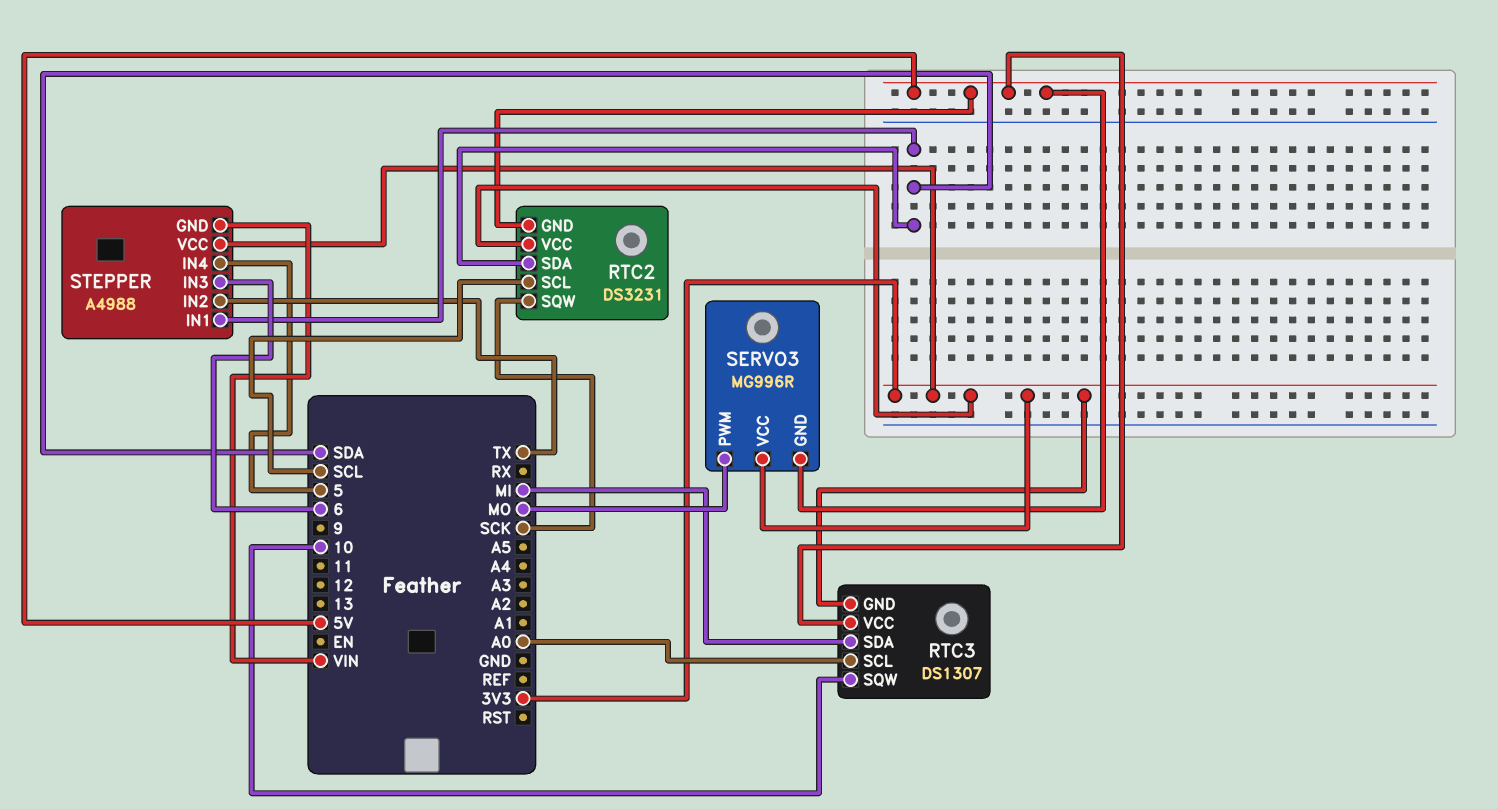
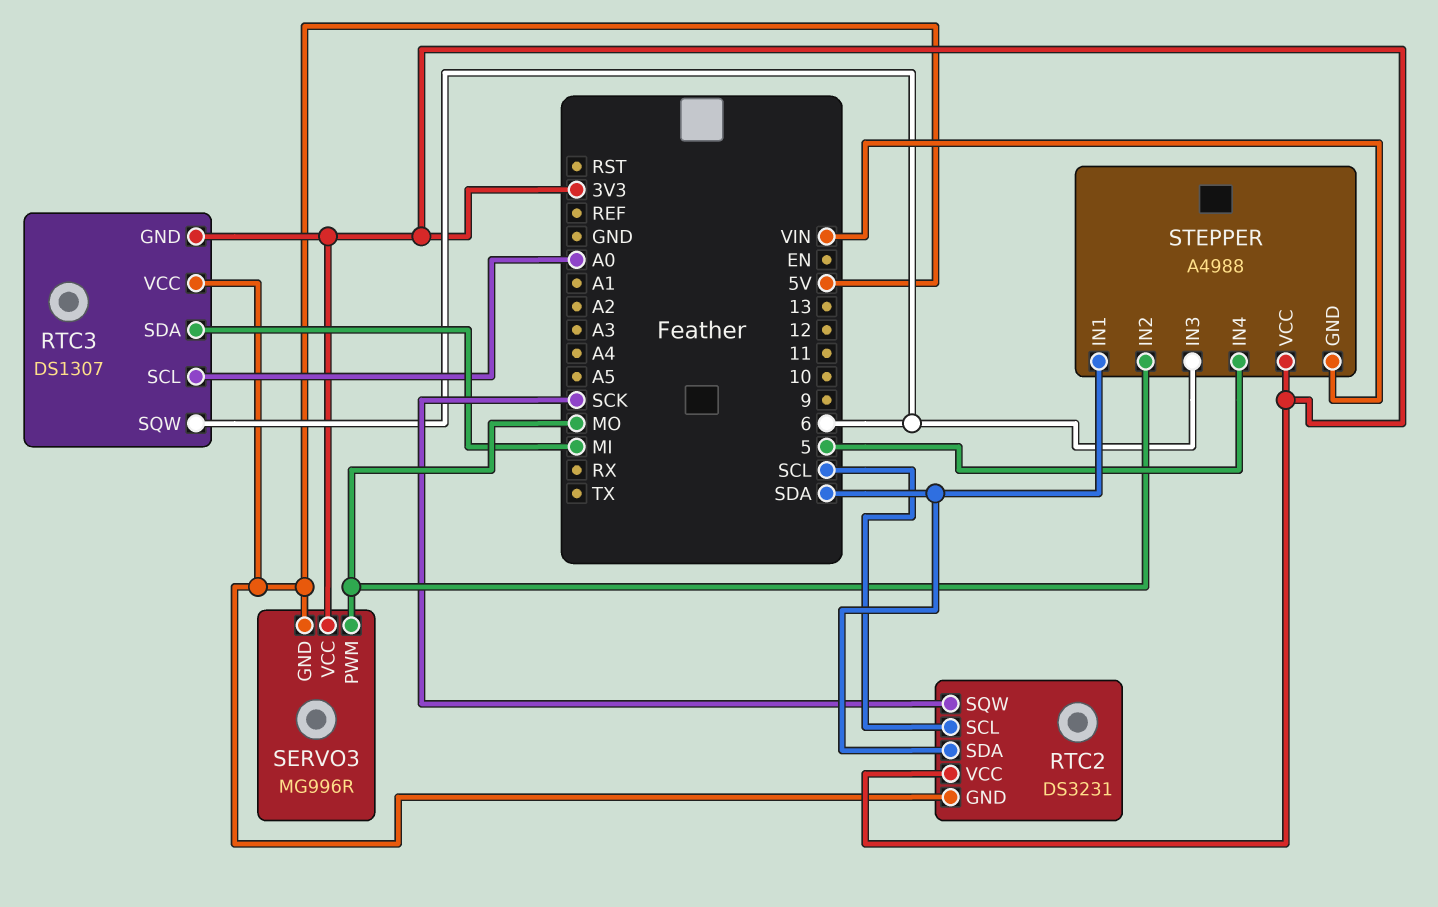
RTC3 pin SQW: 10 -> 6
STEPPER pin IN2: TX -> MO

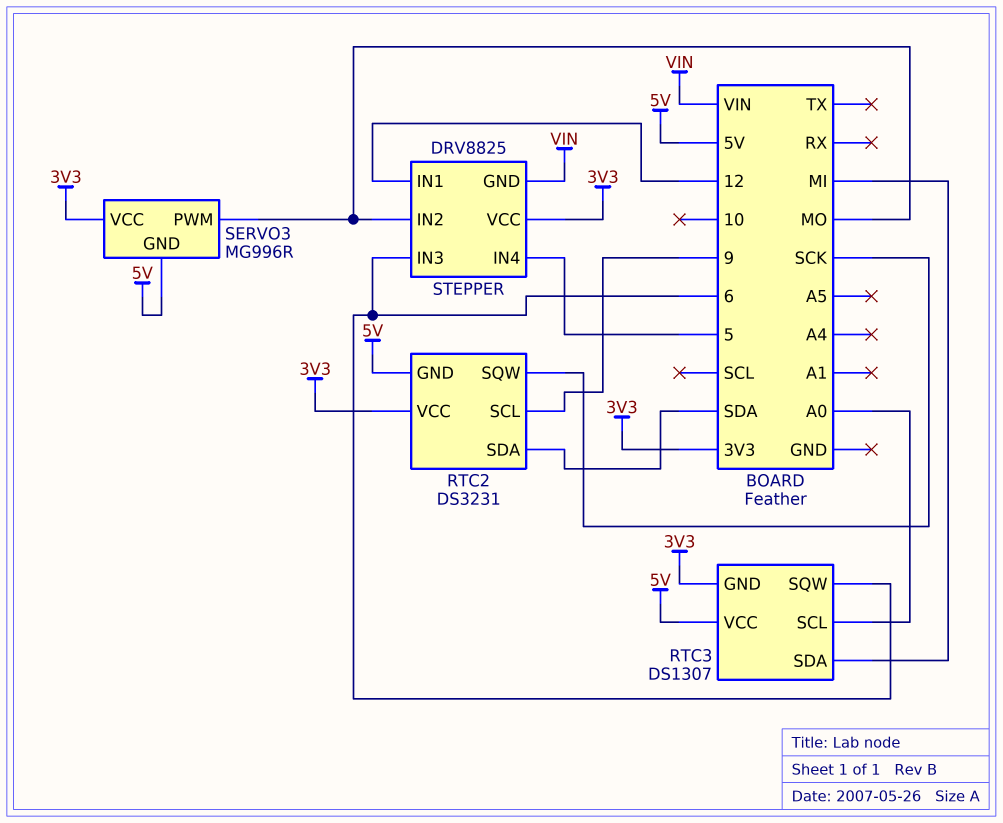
RTC2 pin SCL: SCL -> 9
STEPPER: A4988 -> DRV8825
STEPPER pin IN1: SDA -> 12

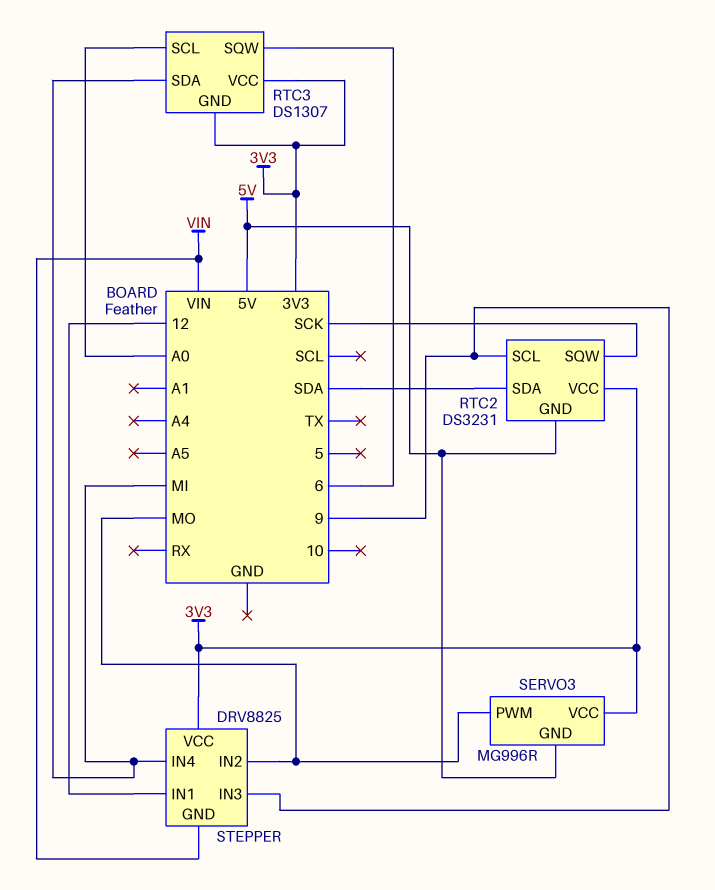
RTC3 pin VCC: 5V -> 3V3
STEPPER pin IN3: 6 -> 9
STEPPER pin IN4: 5 -> MI

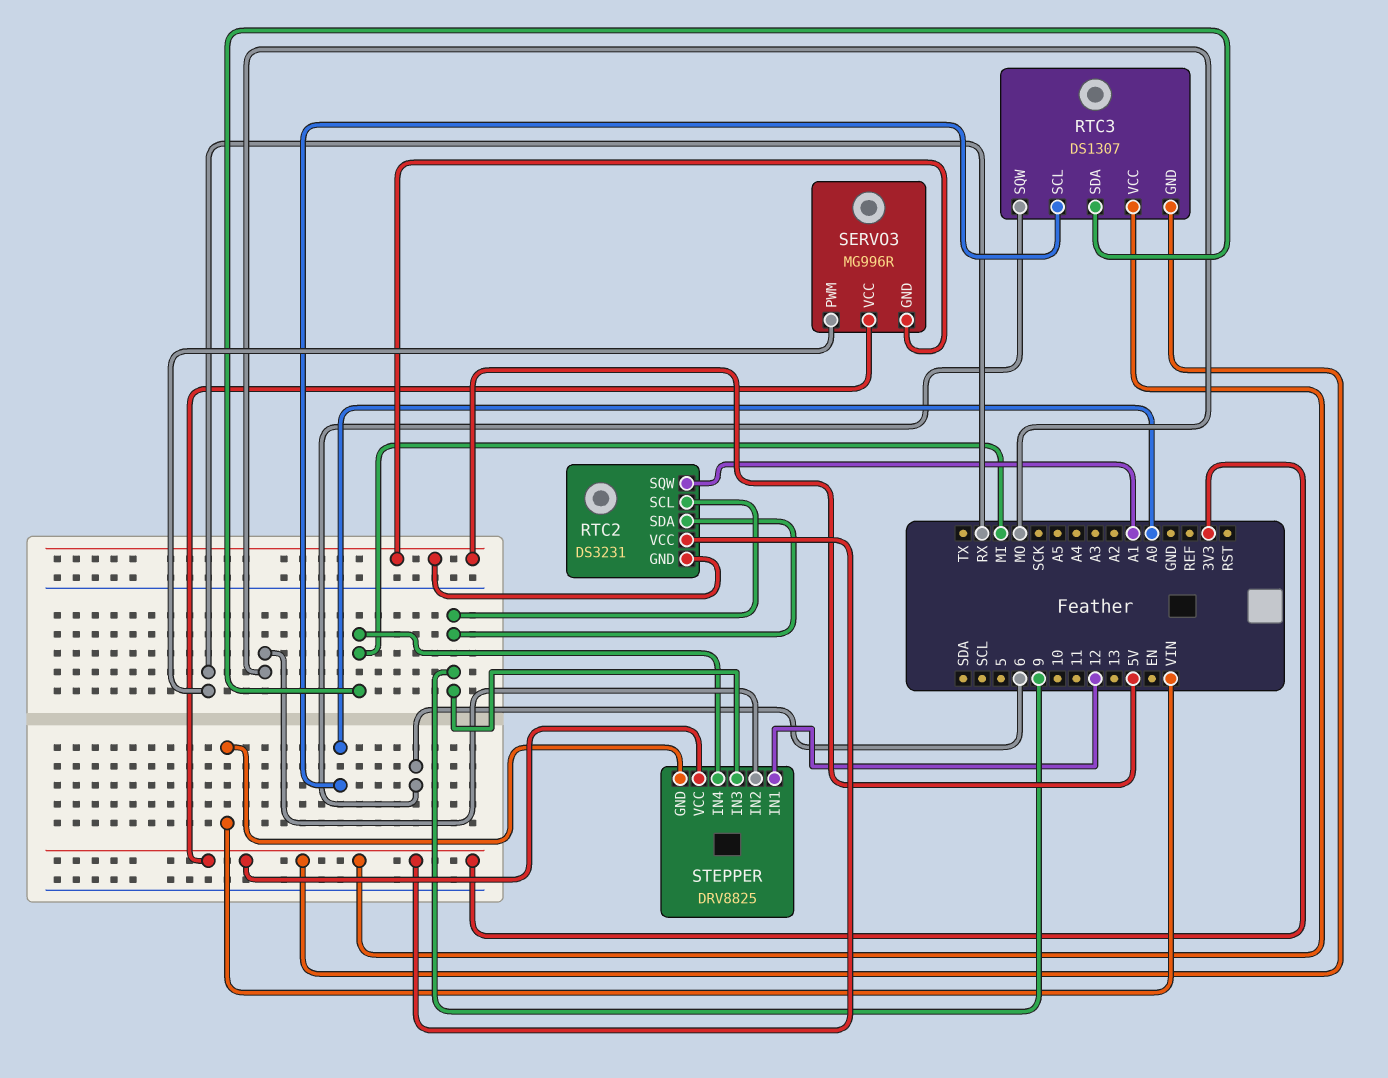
RTC2 pin SDA: SDA -> 9
RTC2 pin SQW: SCK -> A1
SERVO3 pin PWM: MO -> RX

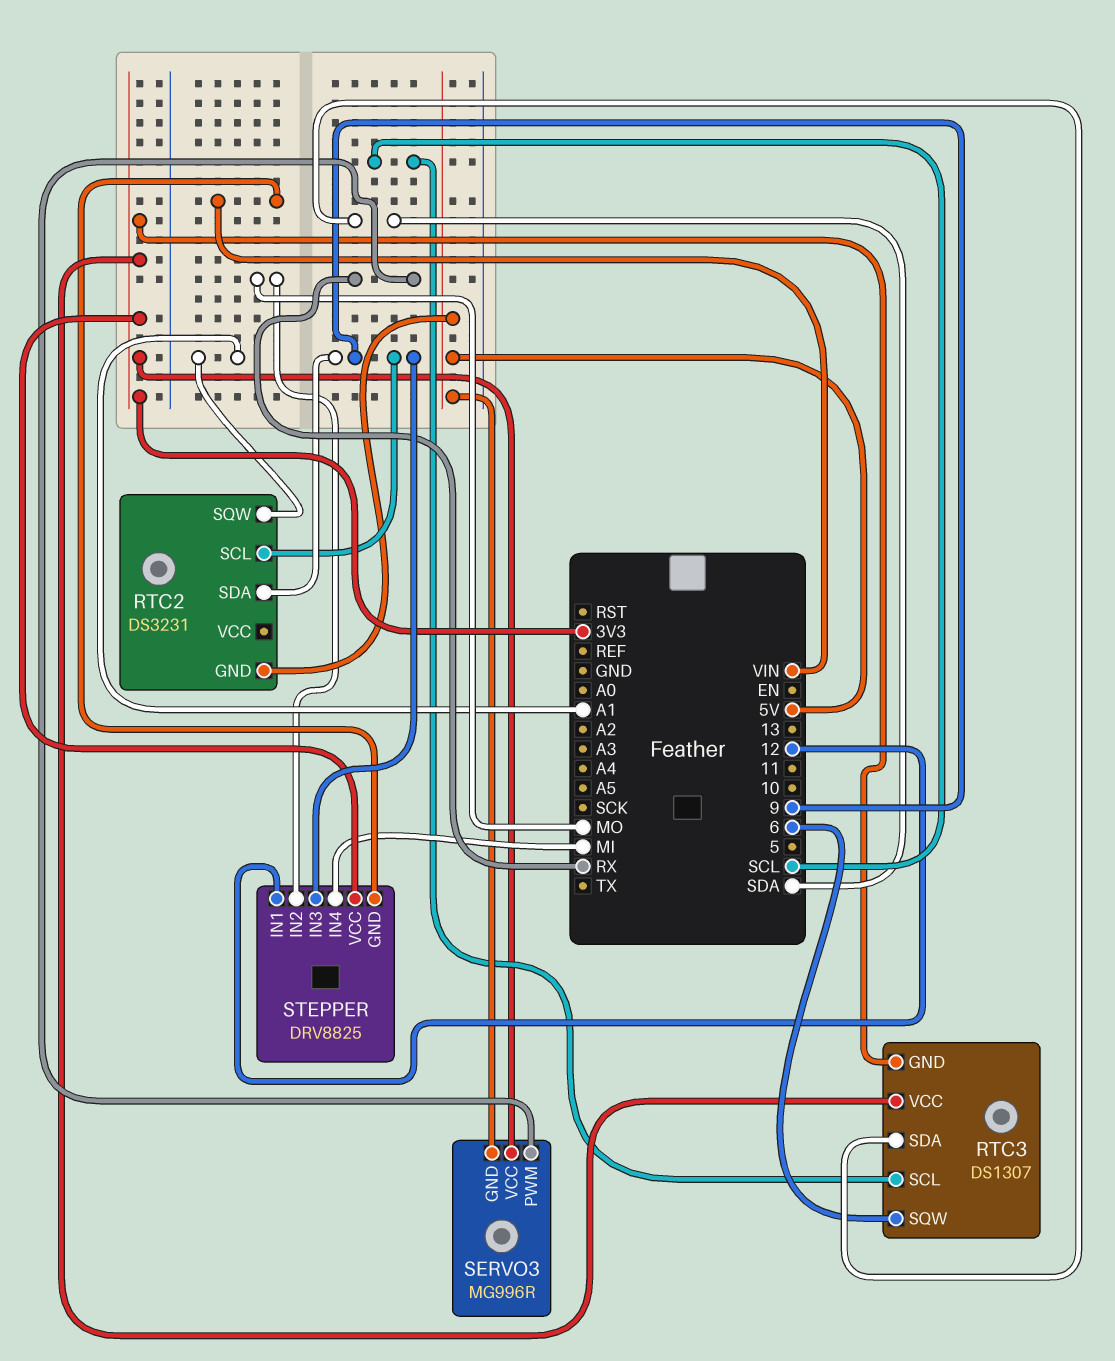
RTC2 pin VCC: 3V3 -> none
RTC3 pin SCL: A0 -> SCL
RTC3 pin SDA: MI -> SDA

